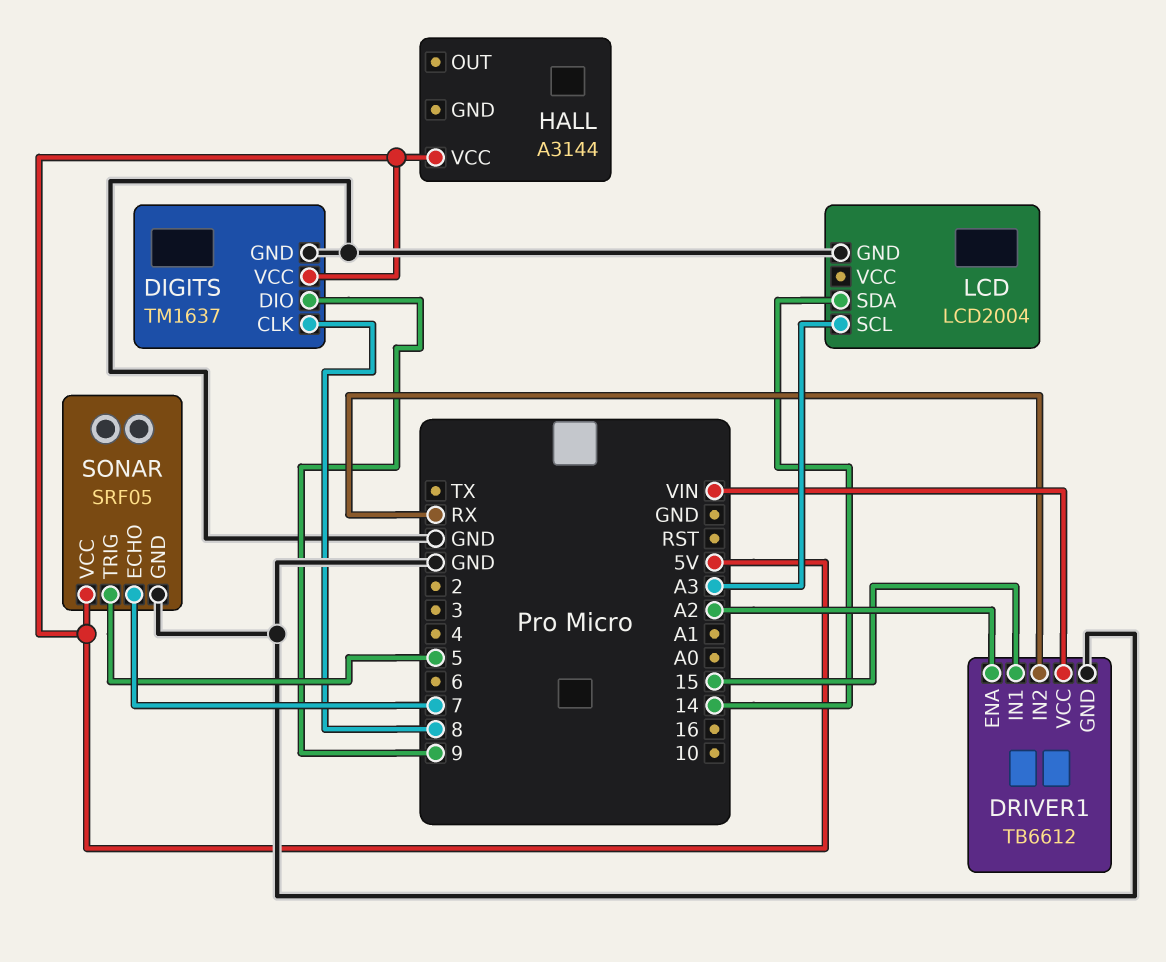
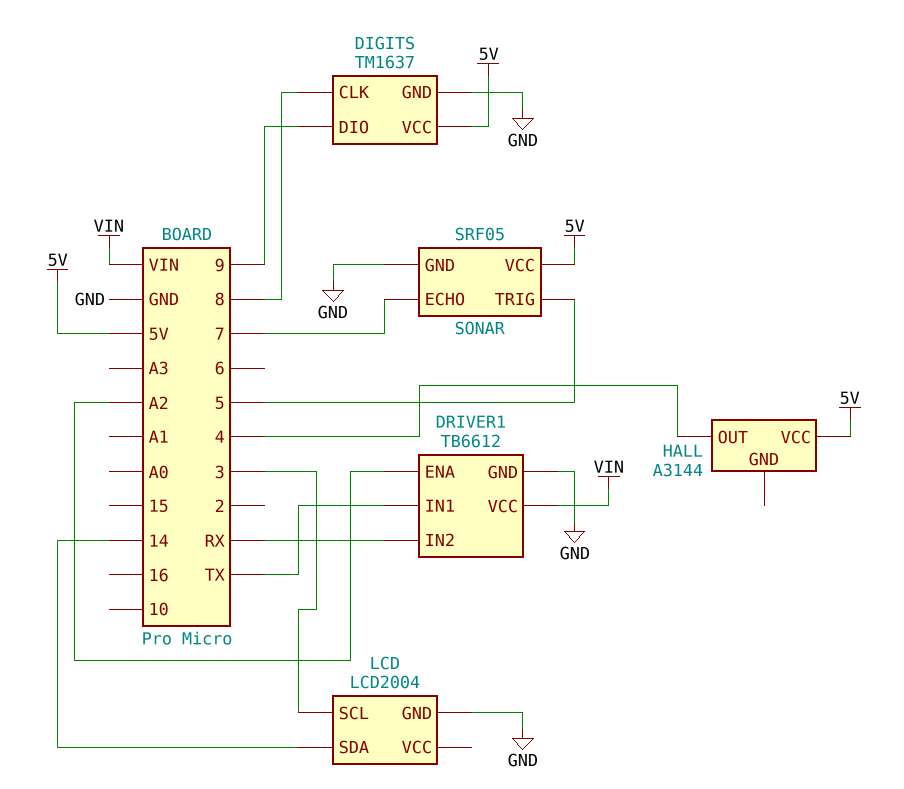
DRIVER1 pin IN1: 15 -> TX
HALL pin OUT: none -> 4
LCD pin SCL: A3 -> 3

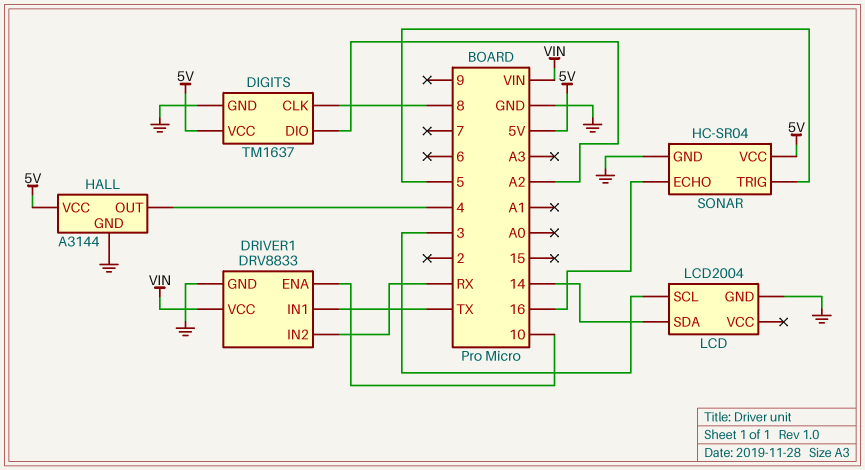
DIGITS pin DIO: 9 -> A2
DRIVER1: TB6612 -> DRV8833
DRIVER1 pin ENA: A2 -> 10
HALL pin GND: none -> GND
SONAR: SRF05 -> HC-SR04
SONAR pin ECHO: 7 -> 16

